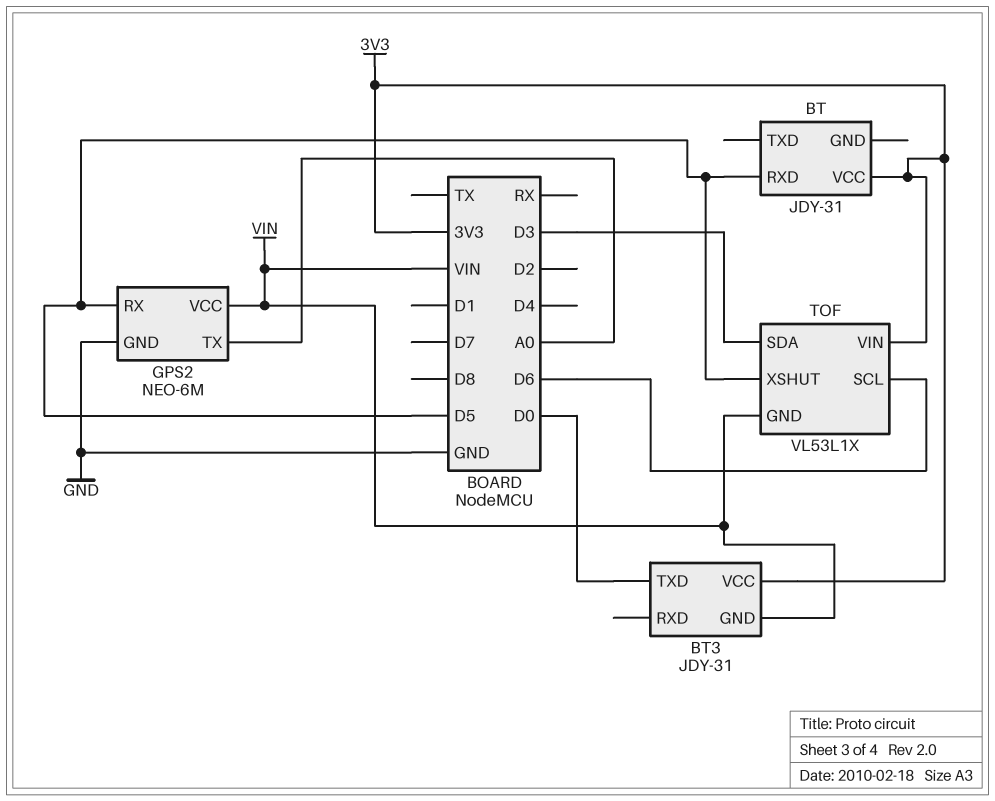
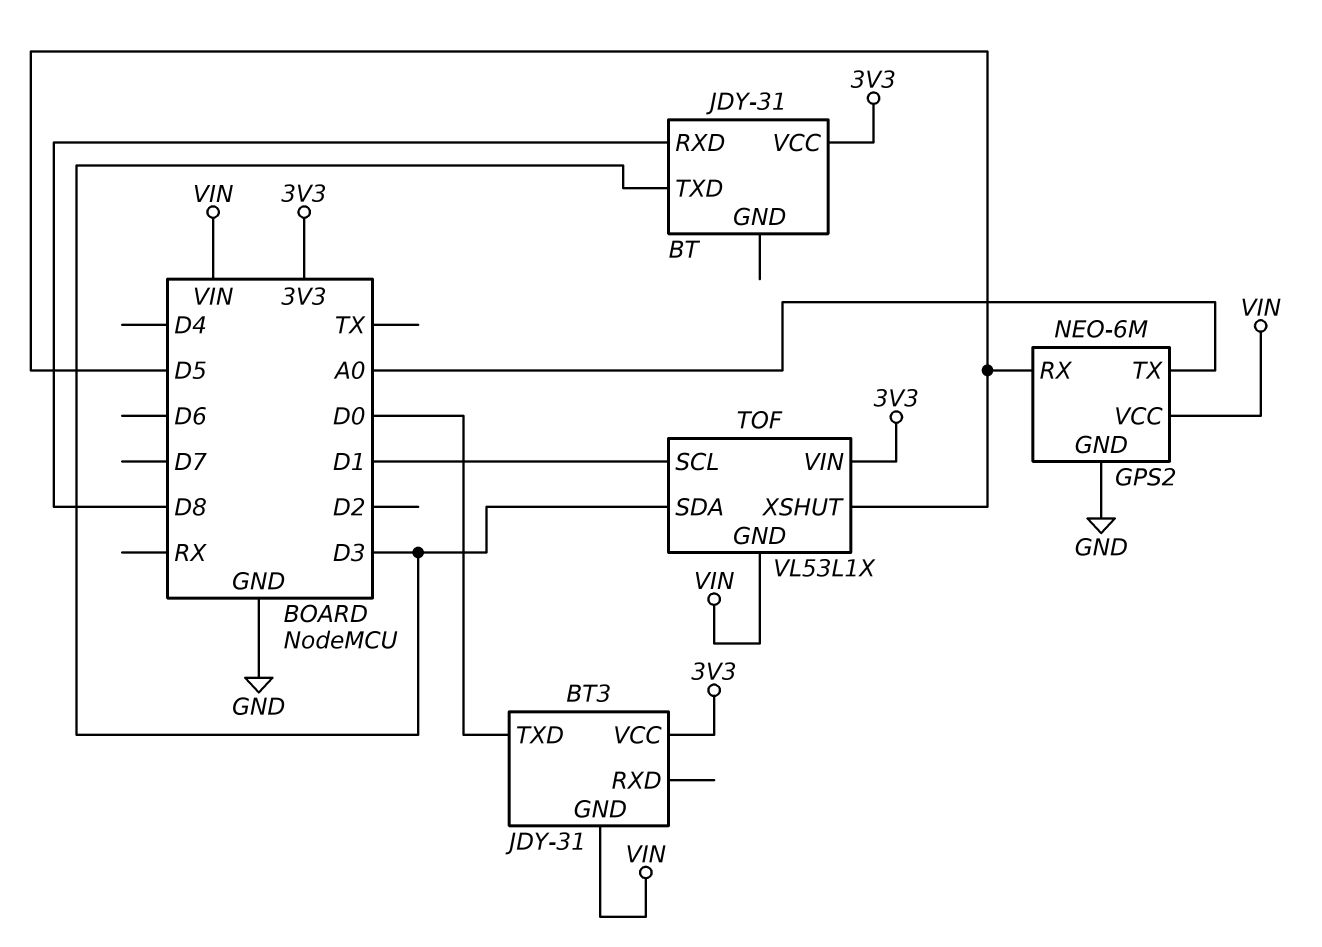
BT pin RXD: D5 -> D8
BT pin TXD: none -> D3
TOF pin SCL: D6 -> D1

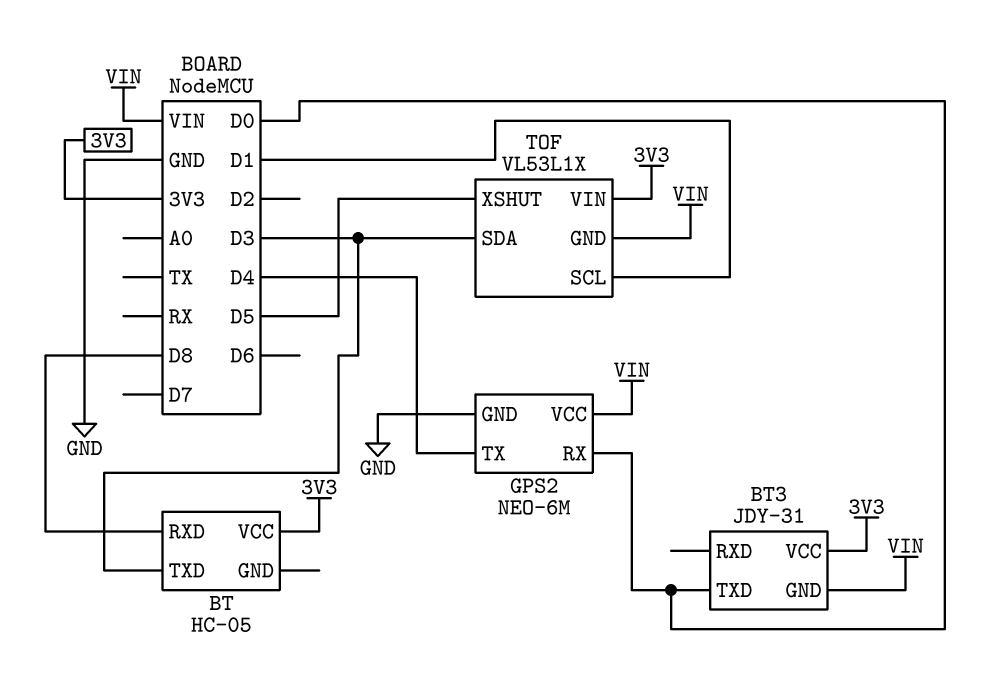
BT: JDY-31 -> HC-05
GPS2 pin RX: D5 -> D0
GPS2 pin TX: A0 -> D4

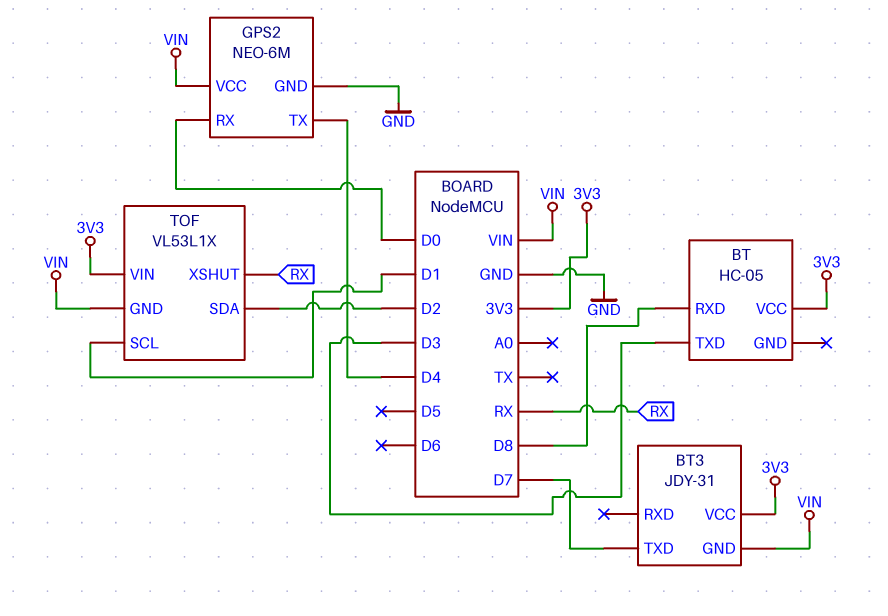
BT3 pin TXD: D0 -> D7
TOF pin SDA: D3 -> D2
TOF pin XSHUT: D5 -> RX

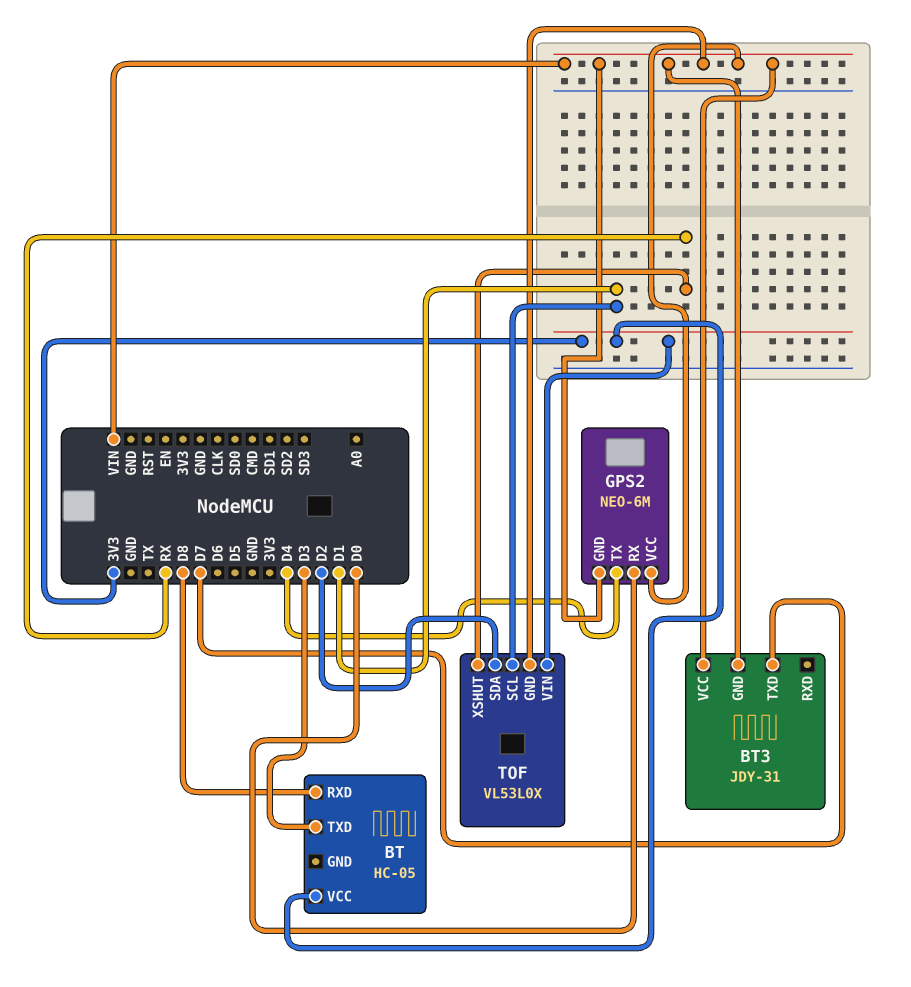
BT3 pin VCC: 3V3 -> VIN
GPS2 pin GND: GND -> VIN
TOF: VL53L1X -> VL53L0X

